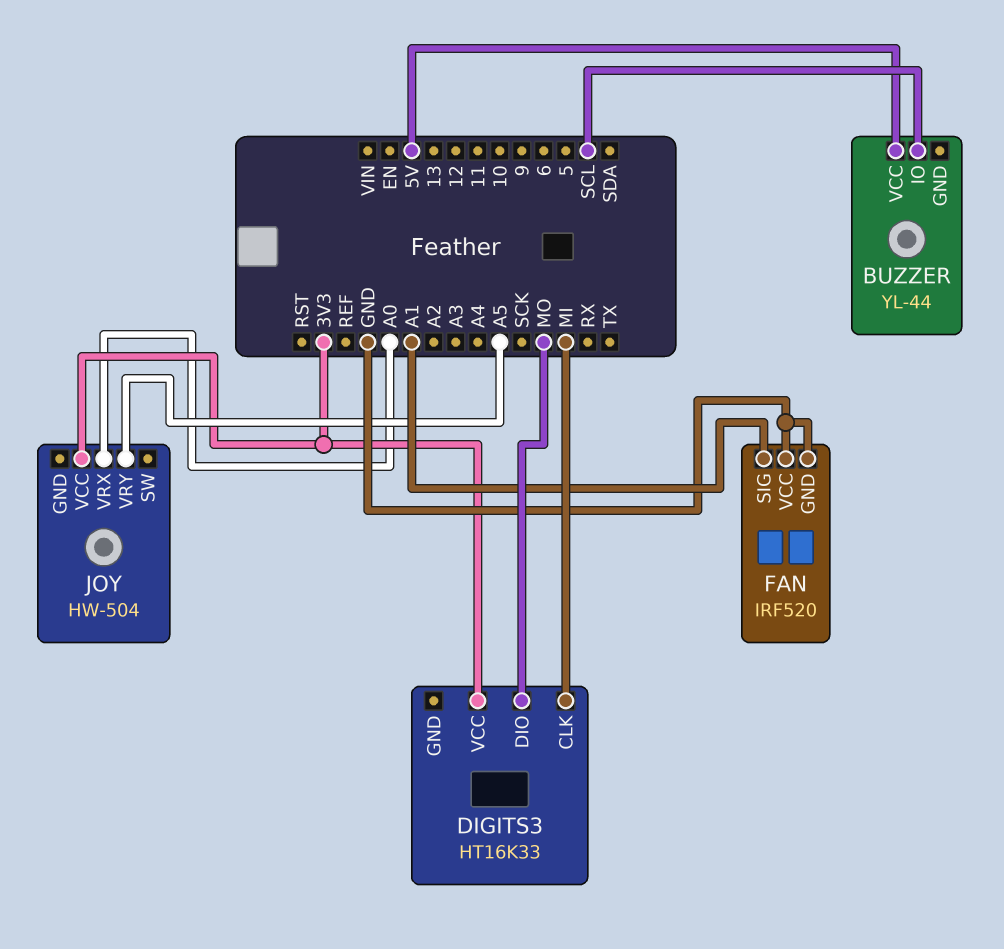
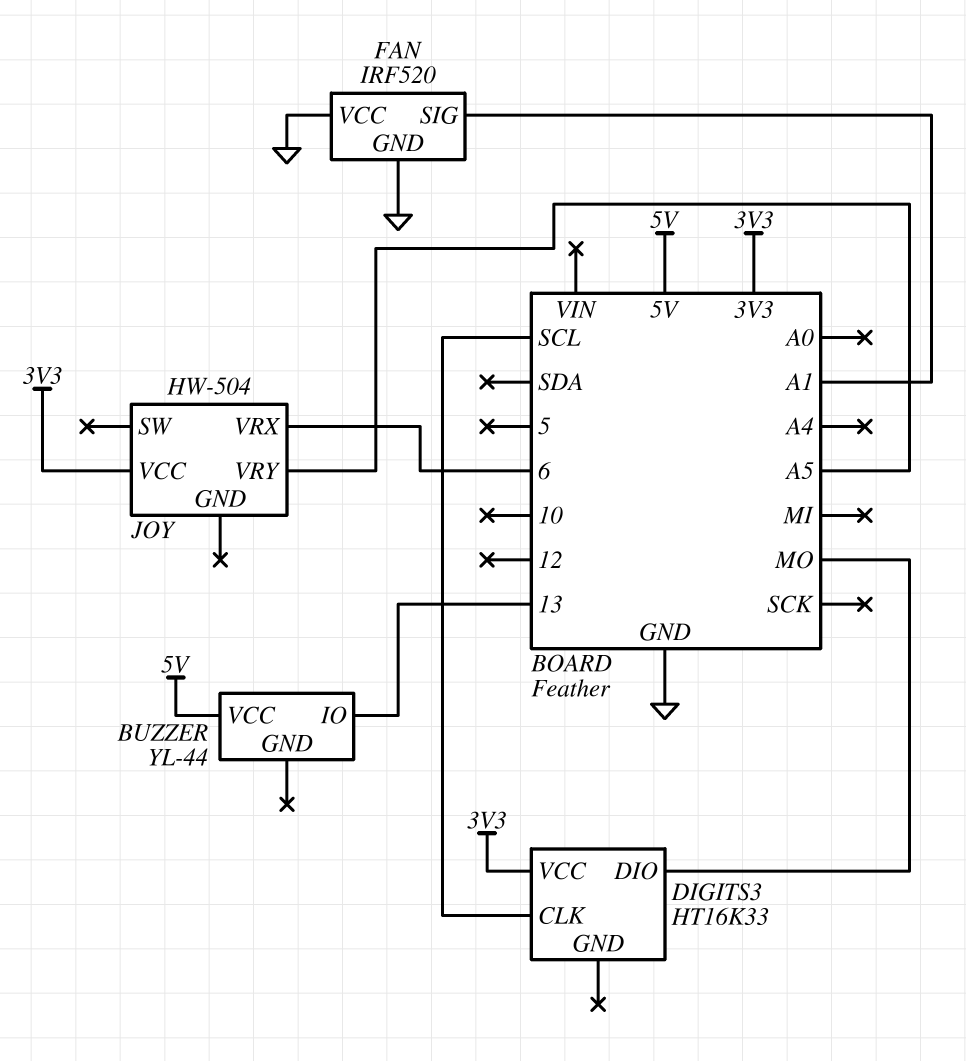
BUZZER pin IO: SCL -> 13
DIGITS3 pin CLK: MI -> SCL
JOY pin VRX: A0 -> 6

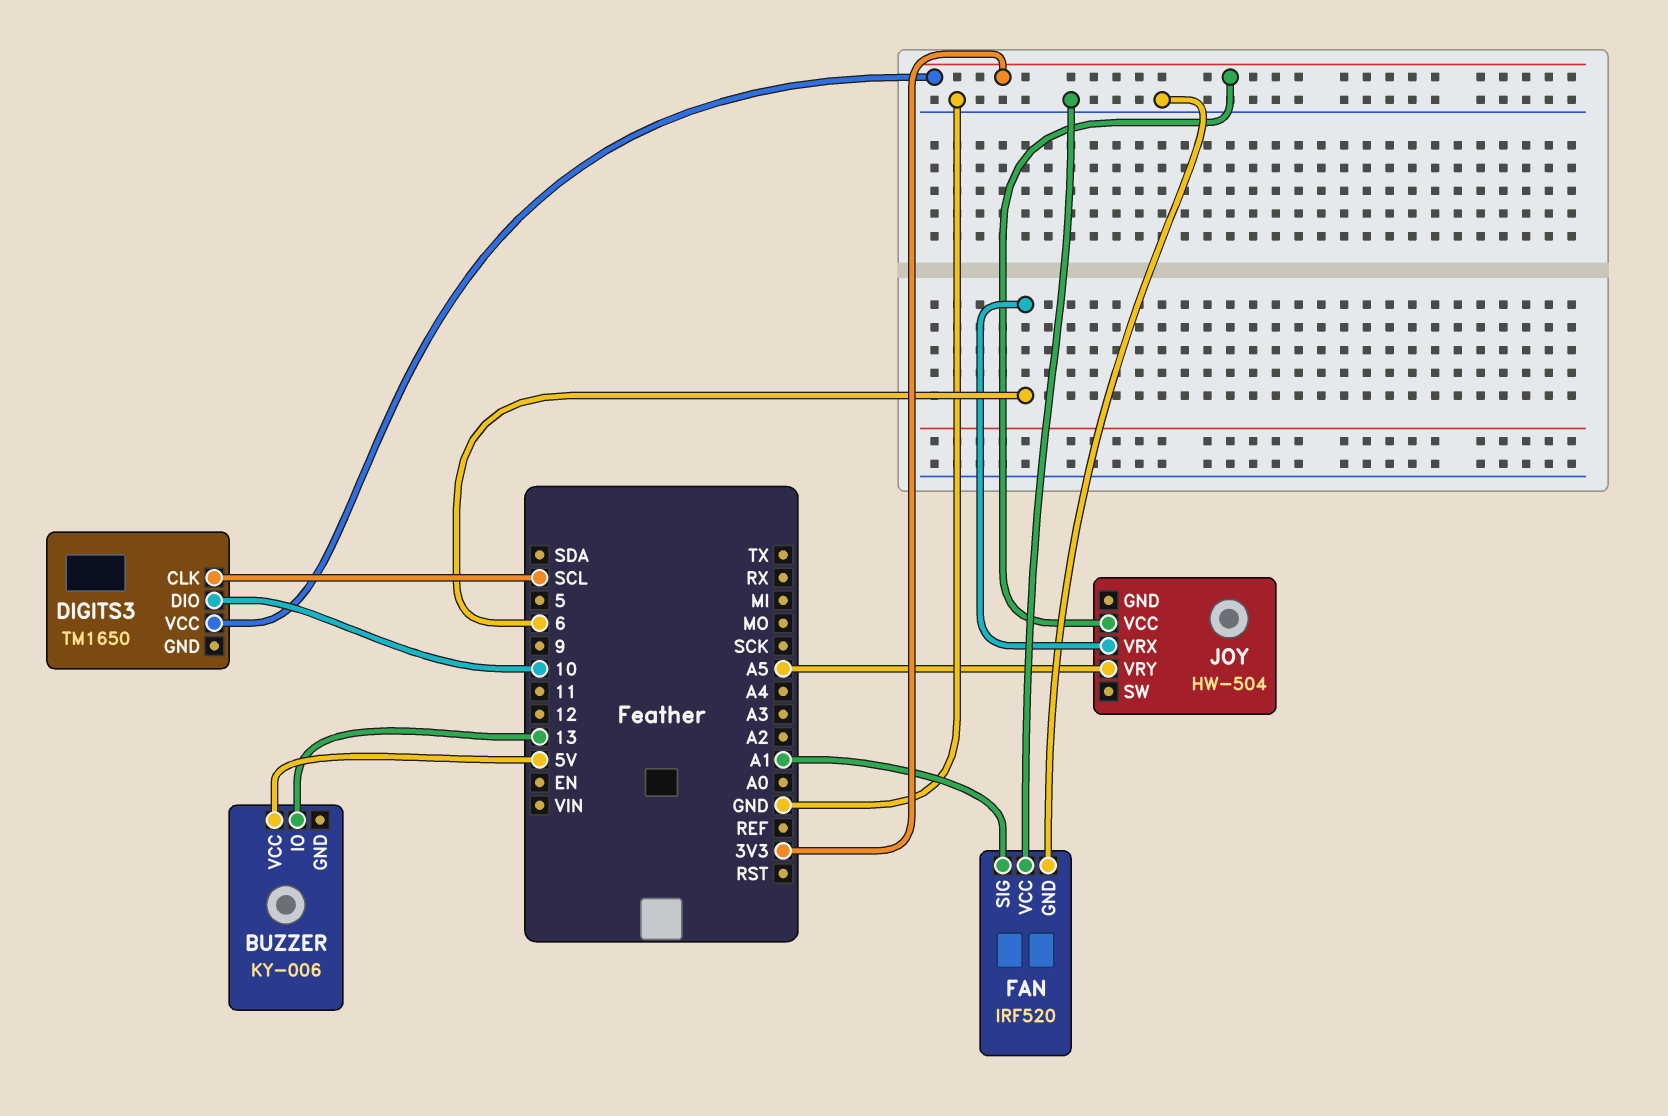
BUZZER: YL-44 -> KY-006
DIGITS3: HT16K33 -> TM1650
DIGITS3 pin DIO: MO -> 10

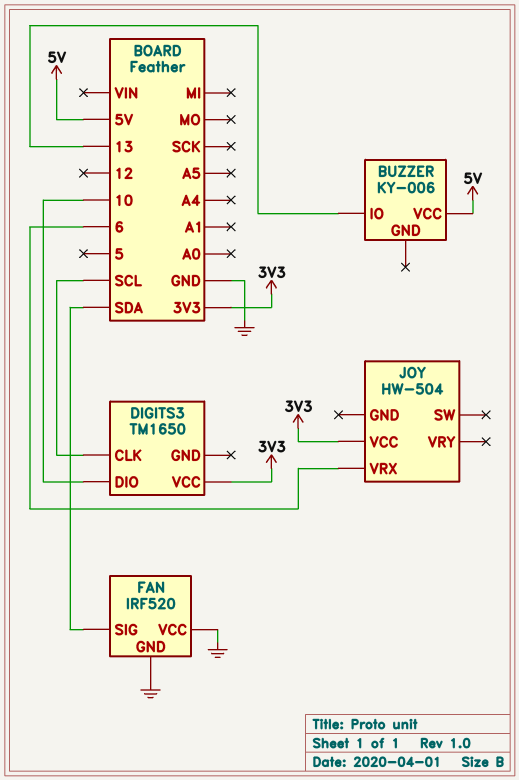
FAN pin SIG: A1 -> SDA
JOY pin VRY: A5 -> none

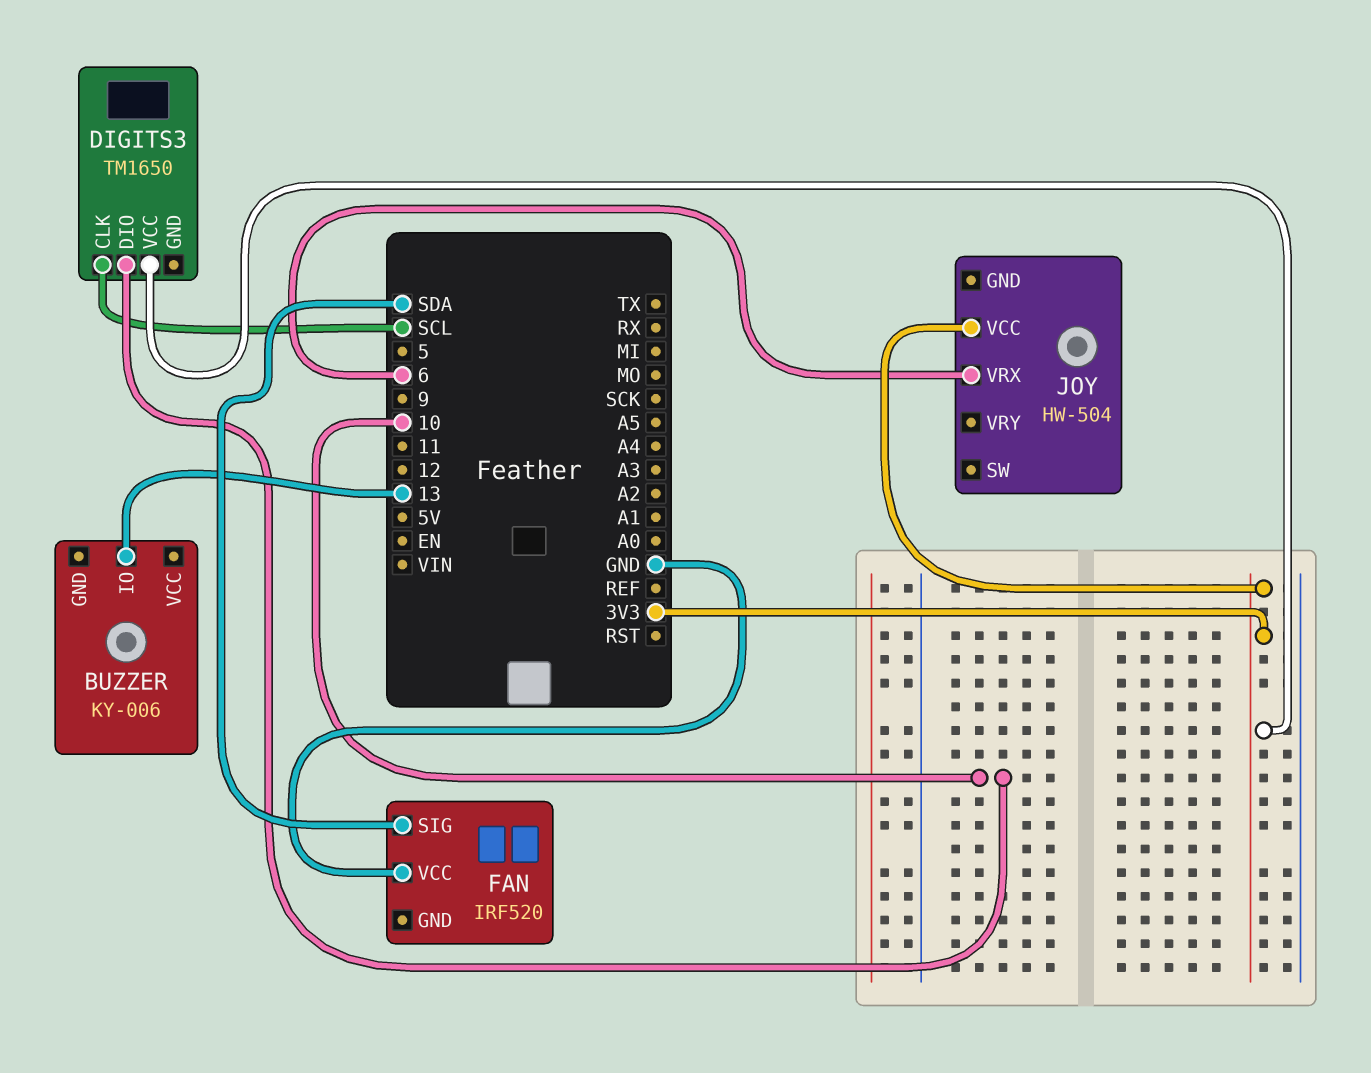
BUZZER pin VCC: 5V -> none
FAN pin GND: GND -> none

